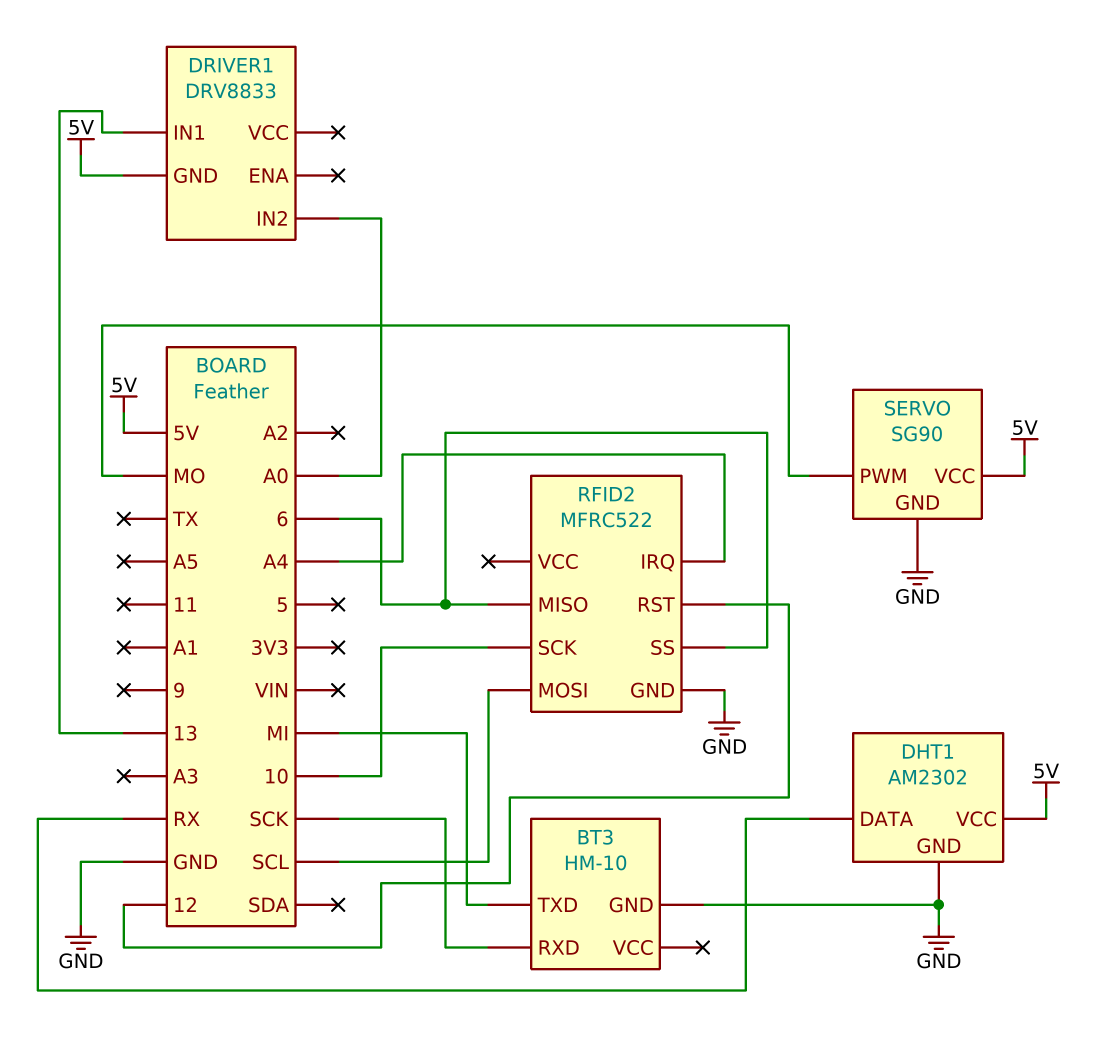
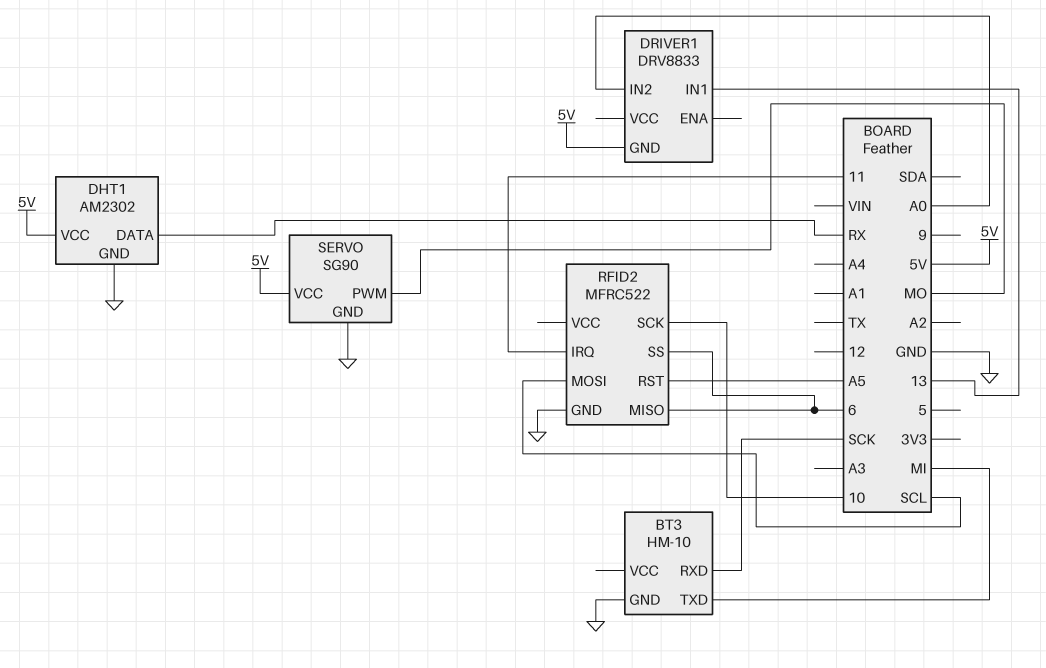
RFID2 pin IRQ: A4 -> 11
RFID2 pin RST: 12 -> A5

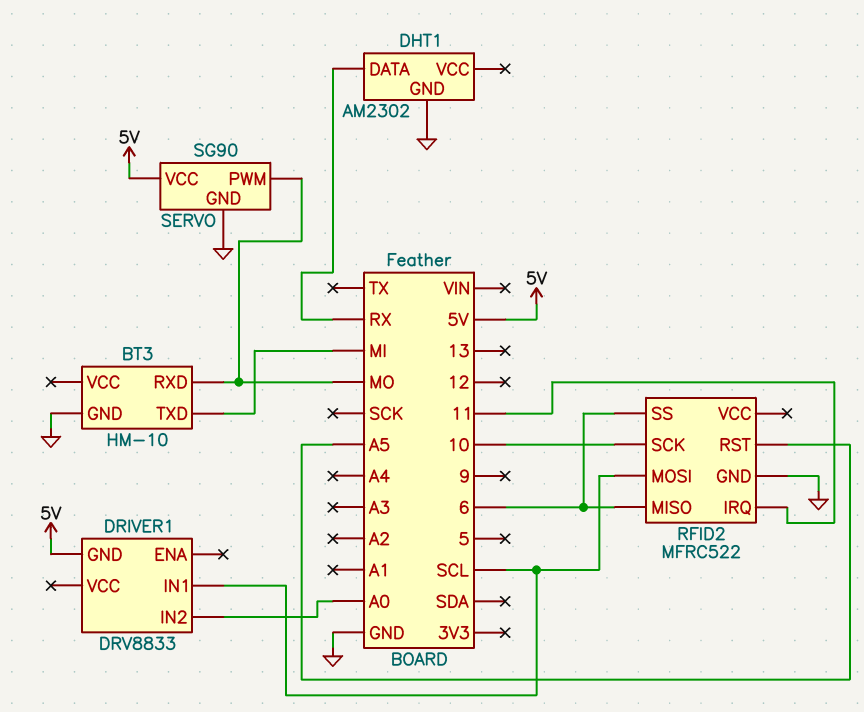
BT3 pin RXD: SCK -> MO
DHT1 pin VCC: 5V -> none
DRIVER1 pin IN1: 13 -> SCL

